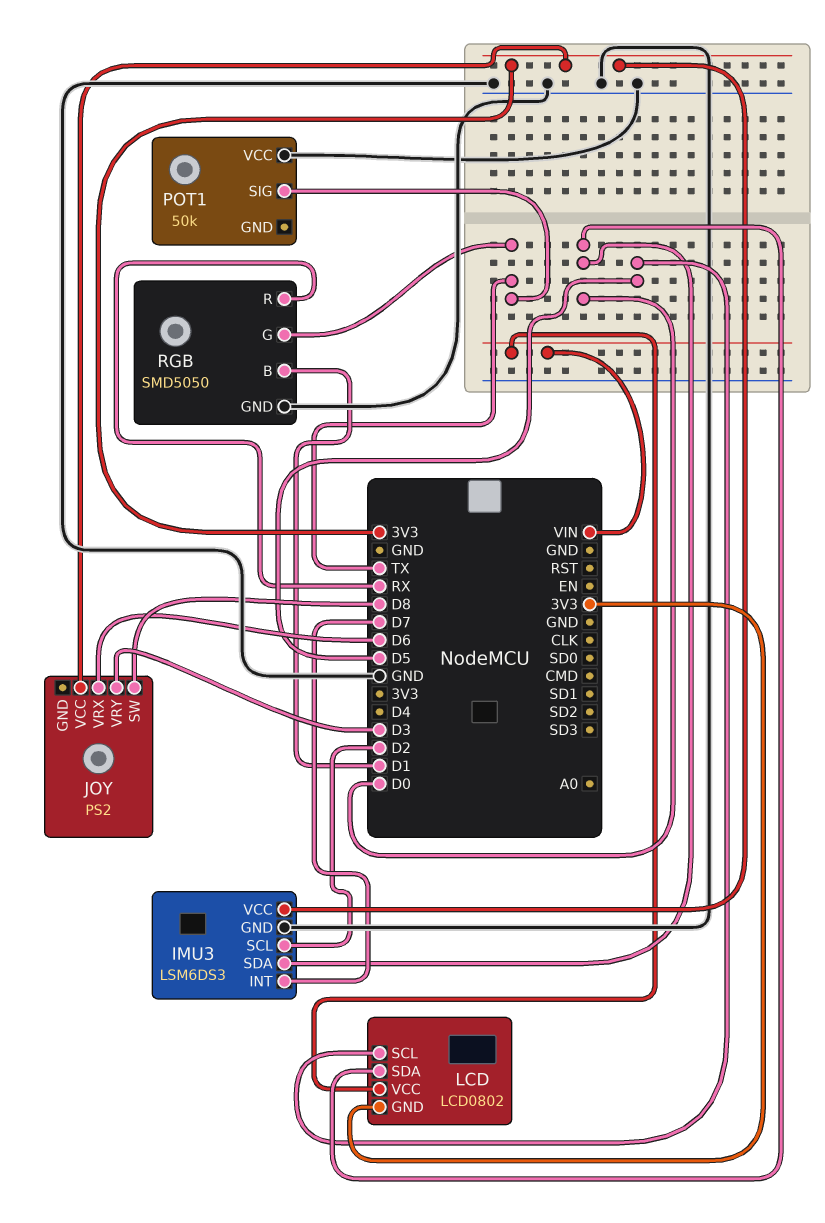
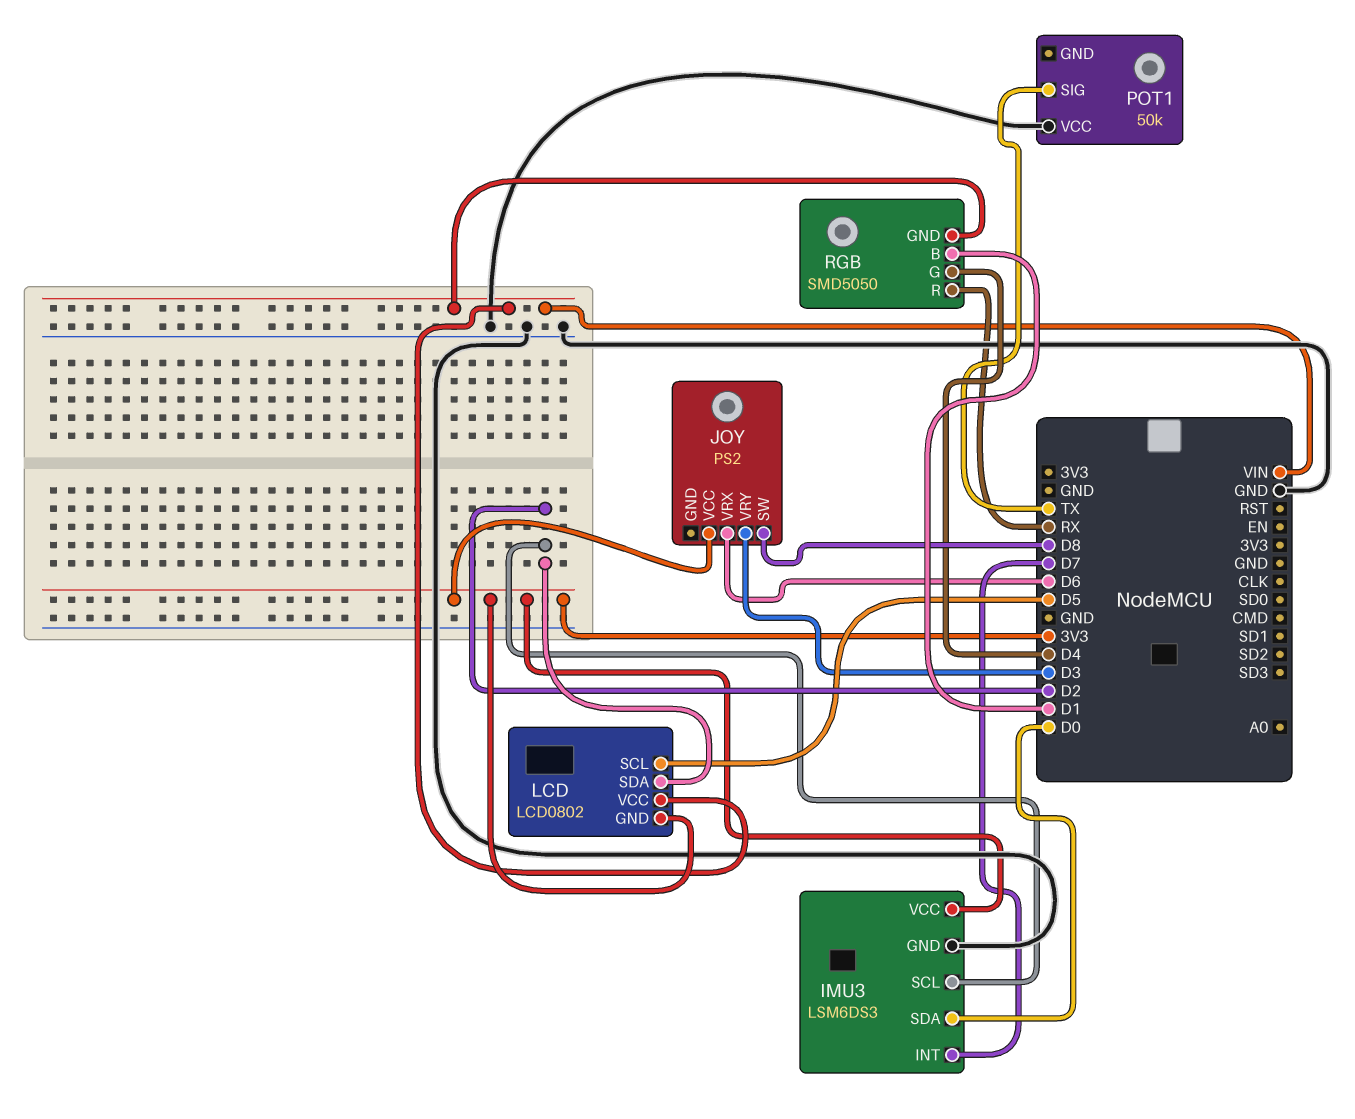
LCD pin SDA: D0 -> D2
RGB pin G: TX -> D4
RGB pin GND: GND -> VIN

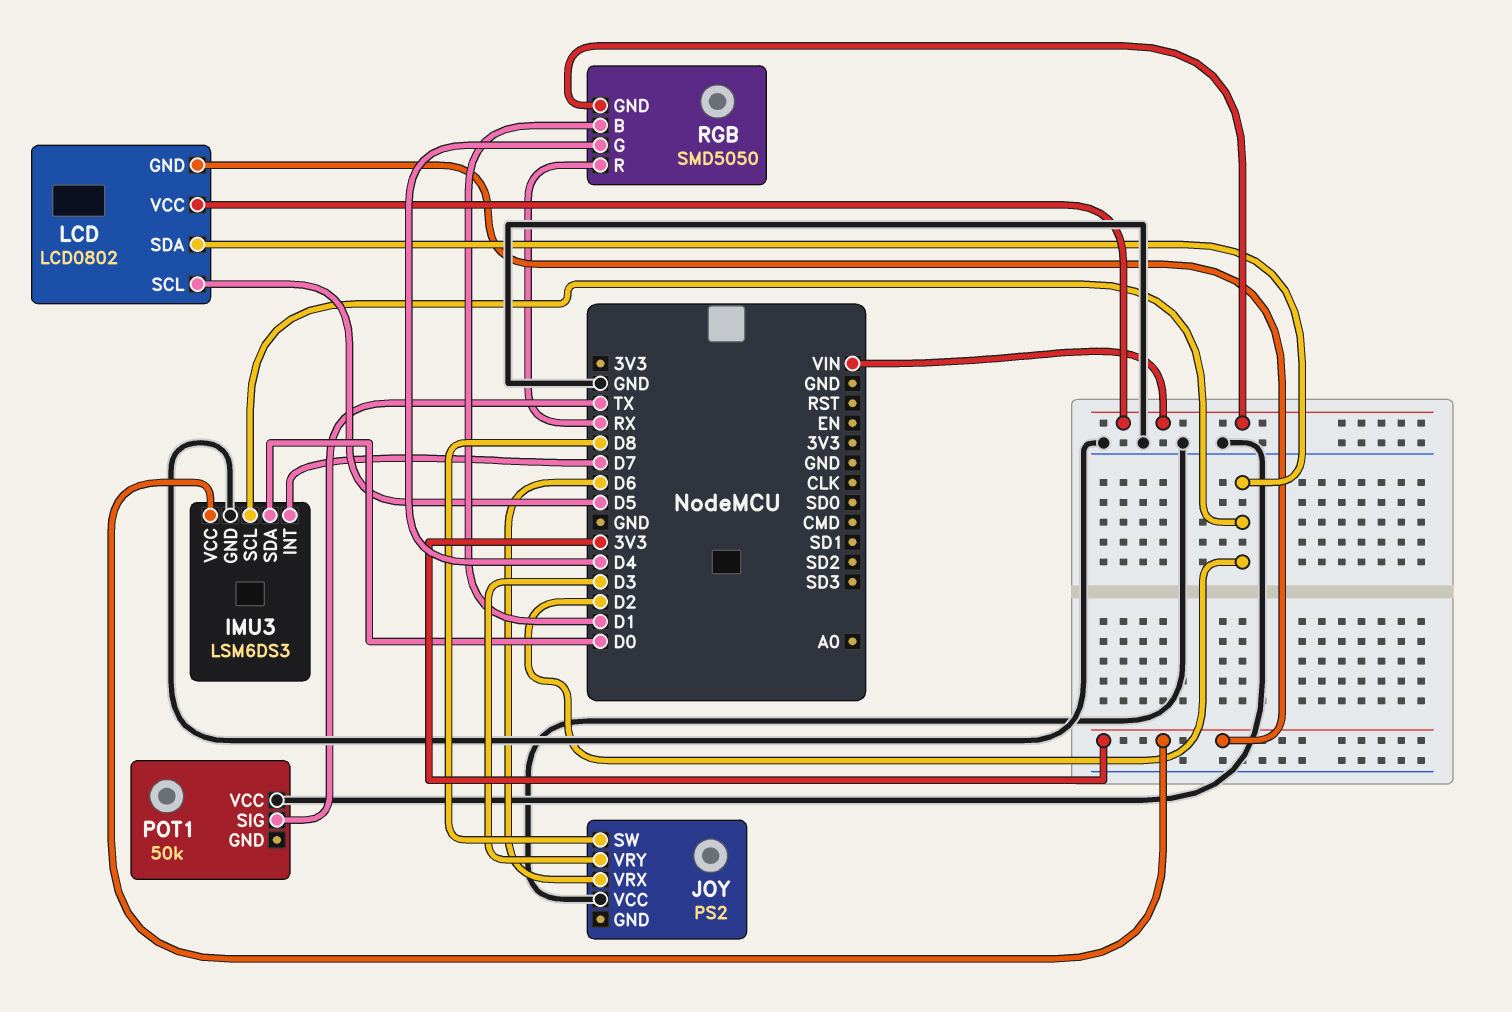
JOY pin VCC: 3V3 -> GND

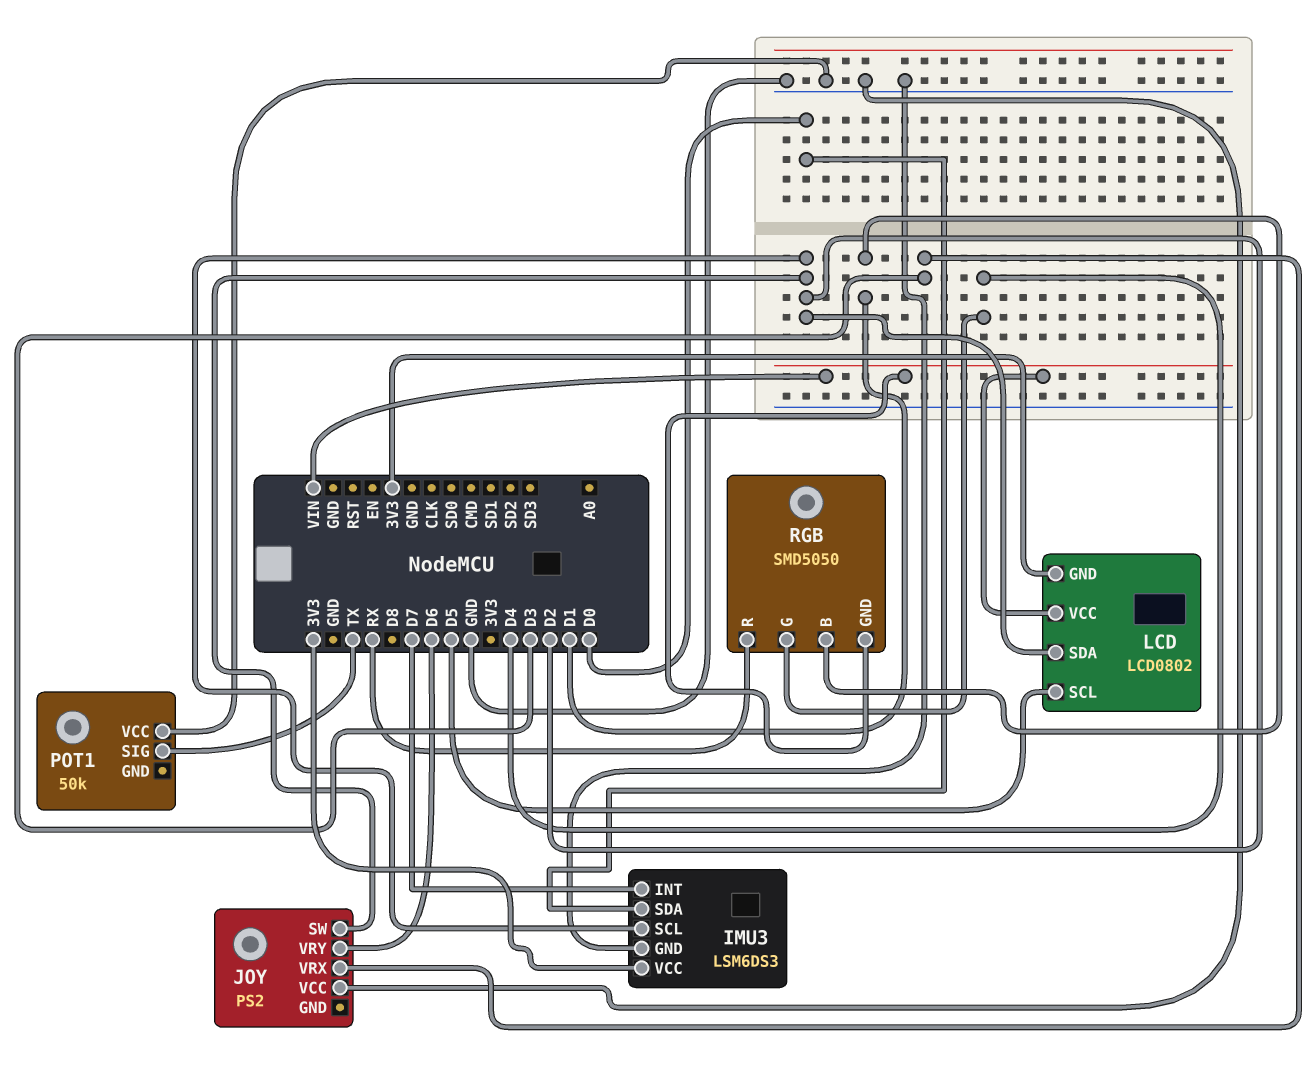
JOY pin SW: D8 -> D2
JOY pin VRX: D6 -> D3
JOY pin VRY: D3 -> D6

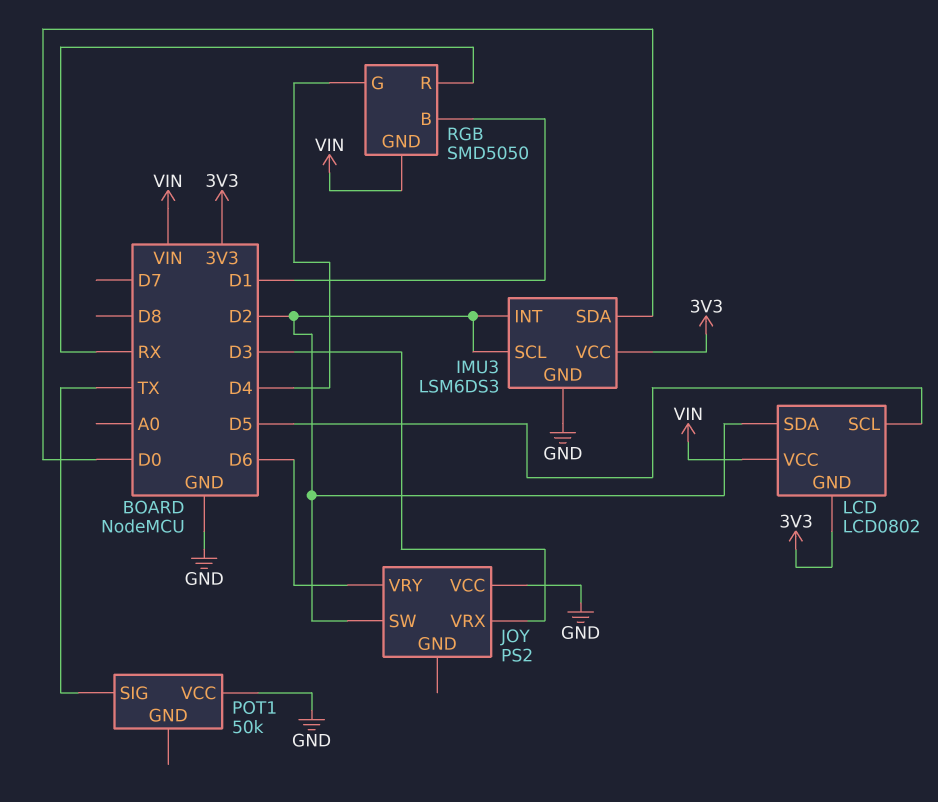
IMU3 pin INT: D7 -> D2

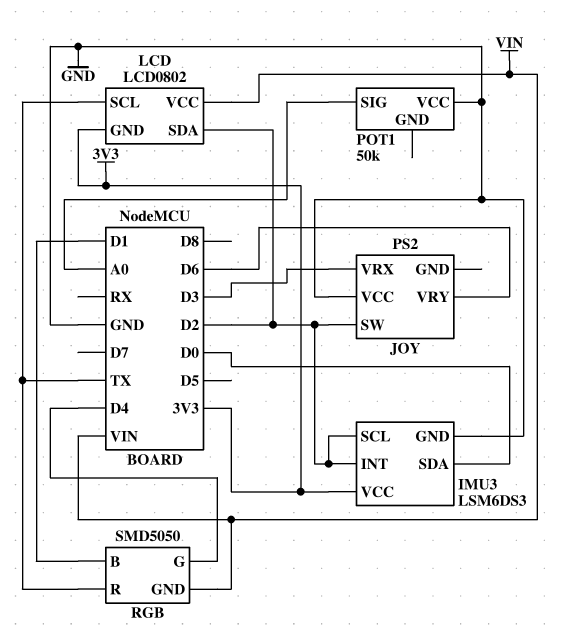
LCD pin SCL: D5 -> TX
POT1 pin SIG: TX -> A0
RGB pin R: RX -> TX

